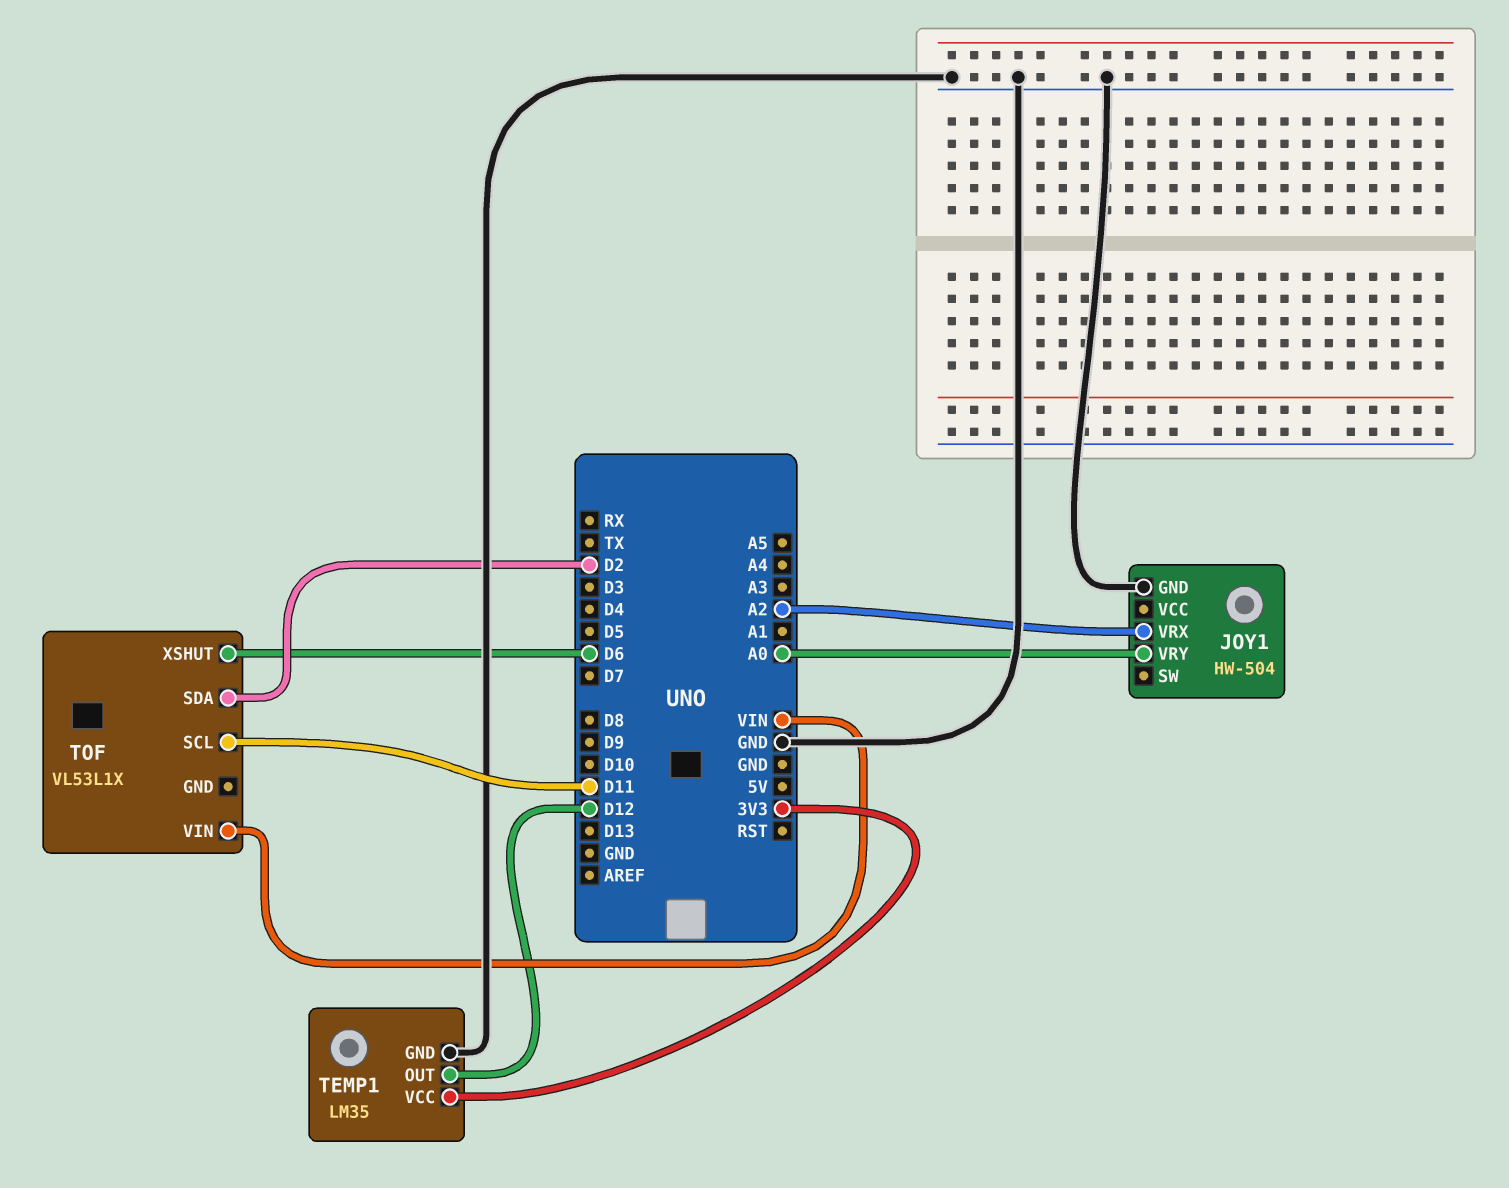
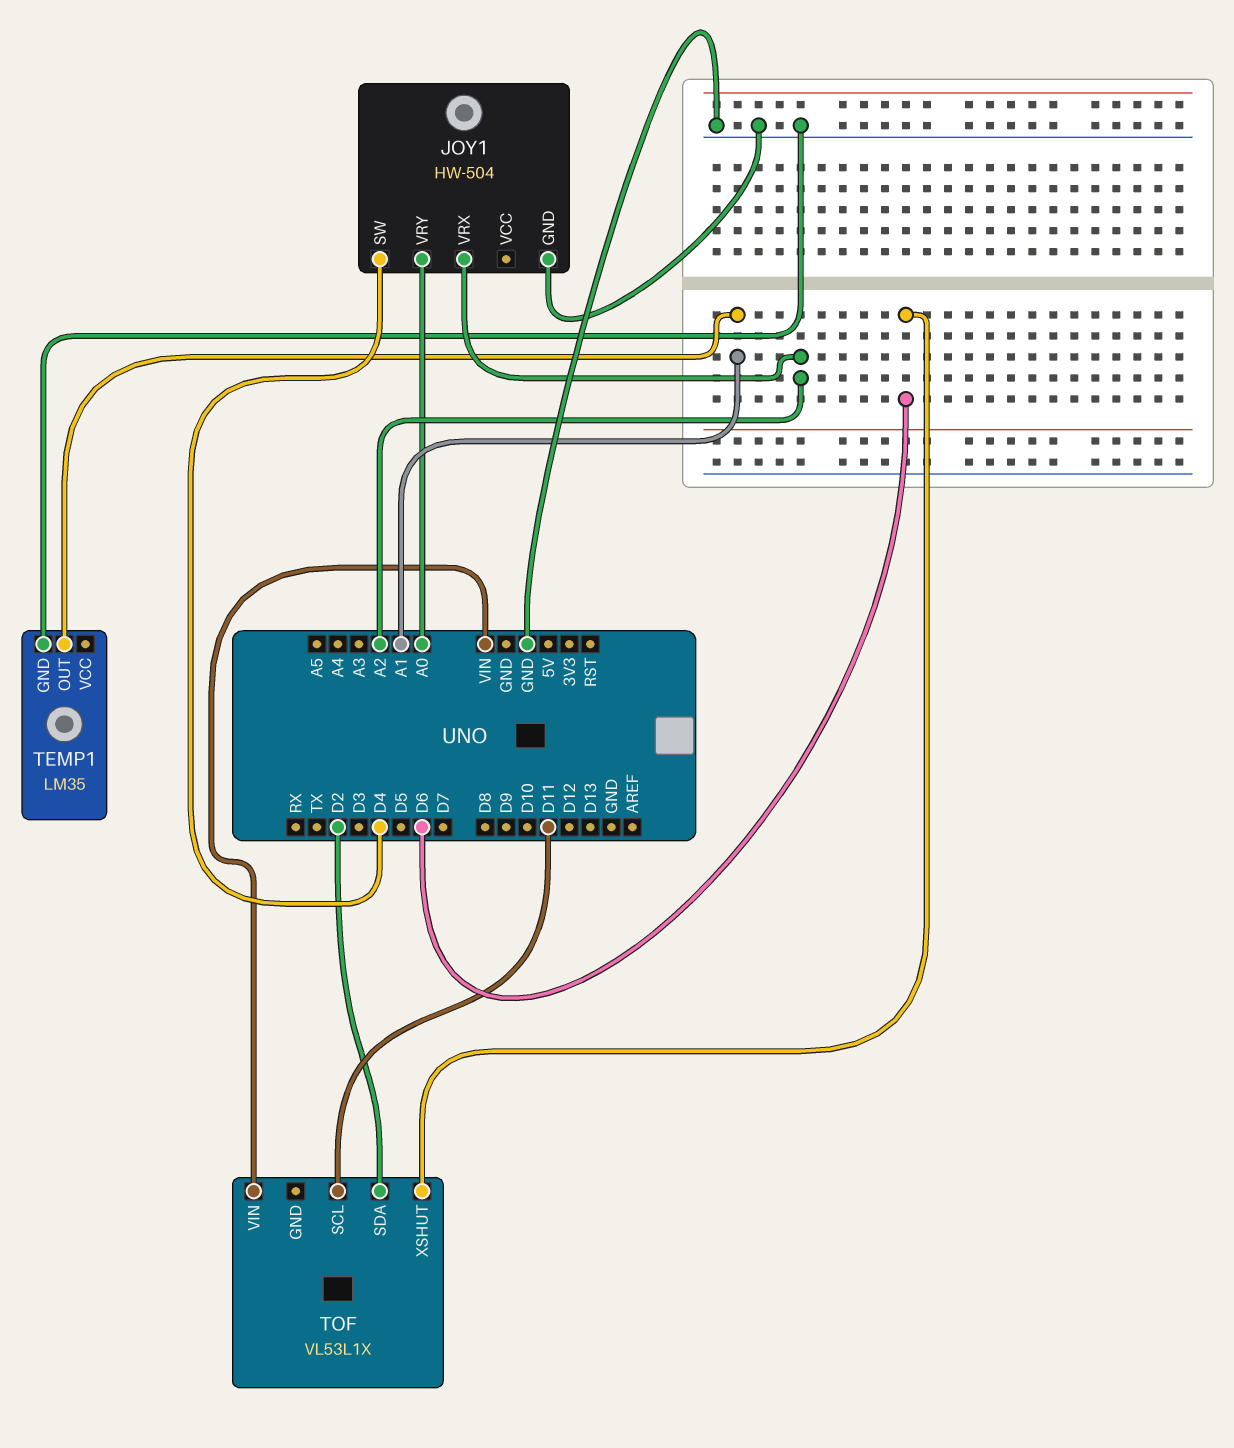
JOY1 pin SW: none -> D4
TEMP1 pin OUT: D12 -> A1
TEMP1 pin VCC: 3V3 -> none

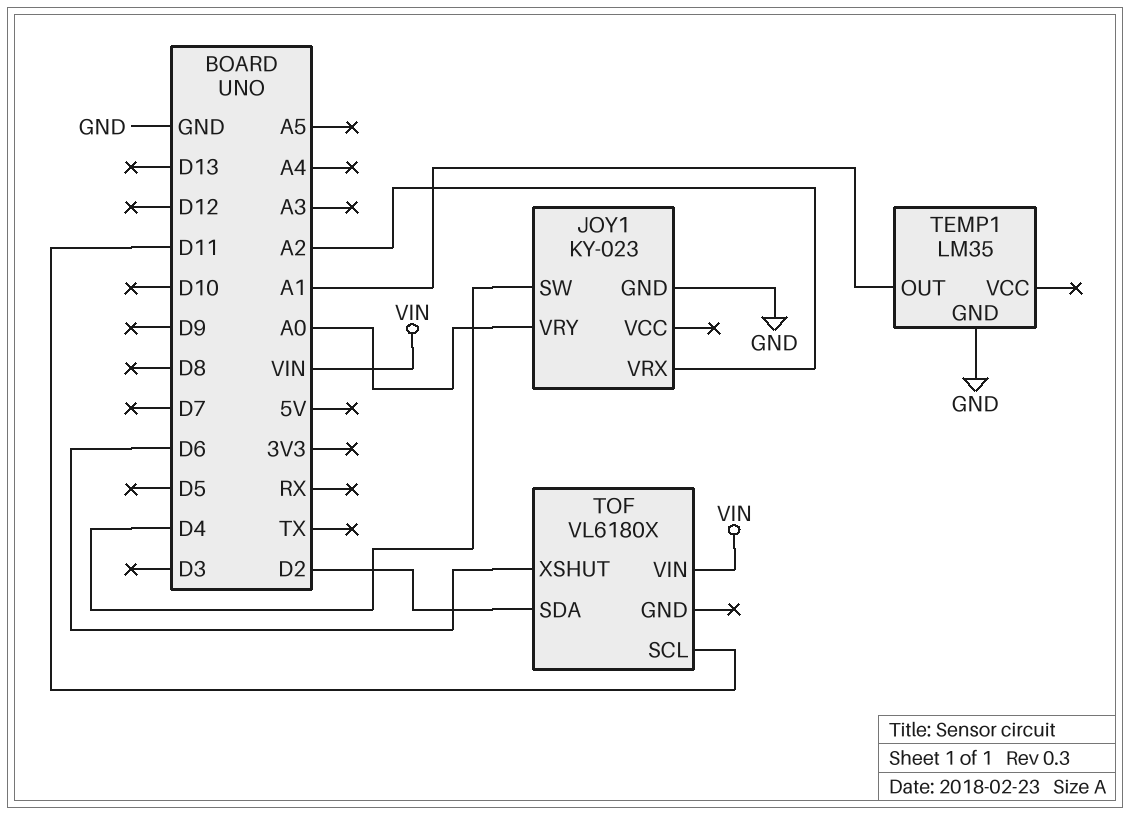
JOY1: HW-504 -> KY-023
TOF: VL53L1X -> VL6180X

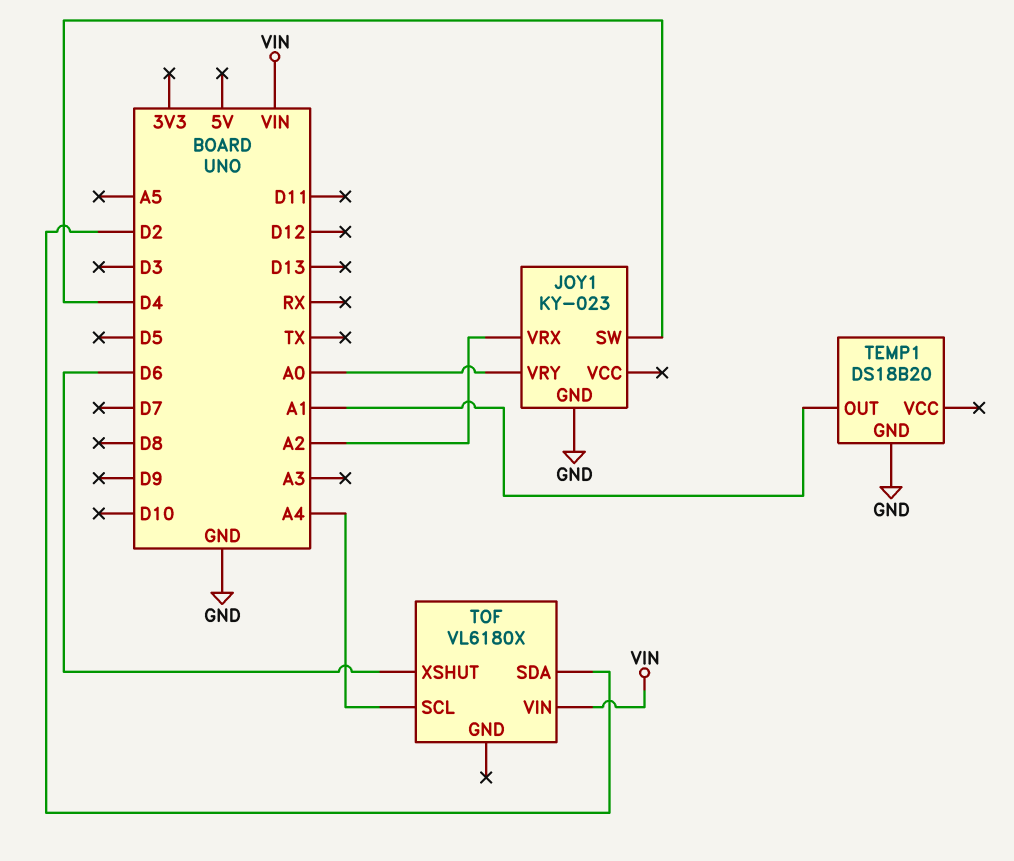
TEMP1: LM35 -> DS18B20
TOF pin SCL: D11 -> A4

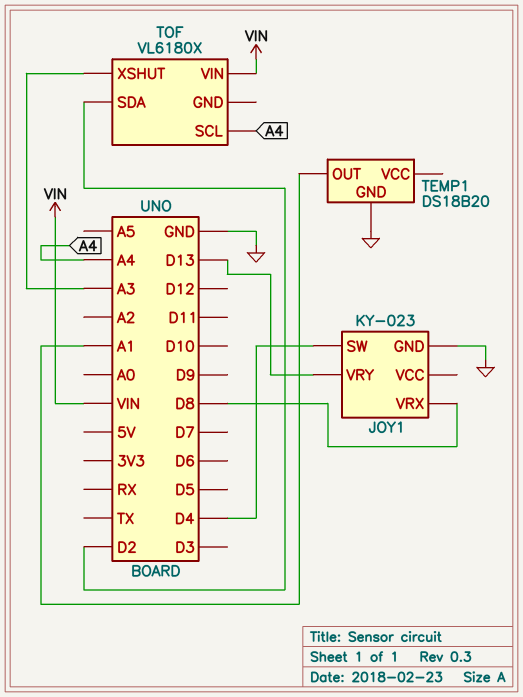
JOY1 pin VRX: A2 -> D8
JOY1 pin VRY: A0 -> D13
TOF pin XSHUT: D6 -> A3

